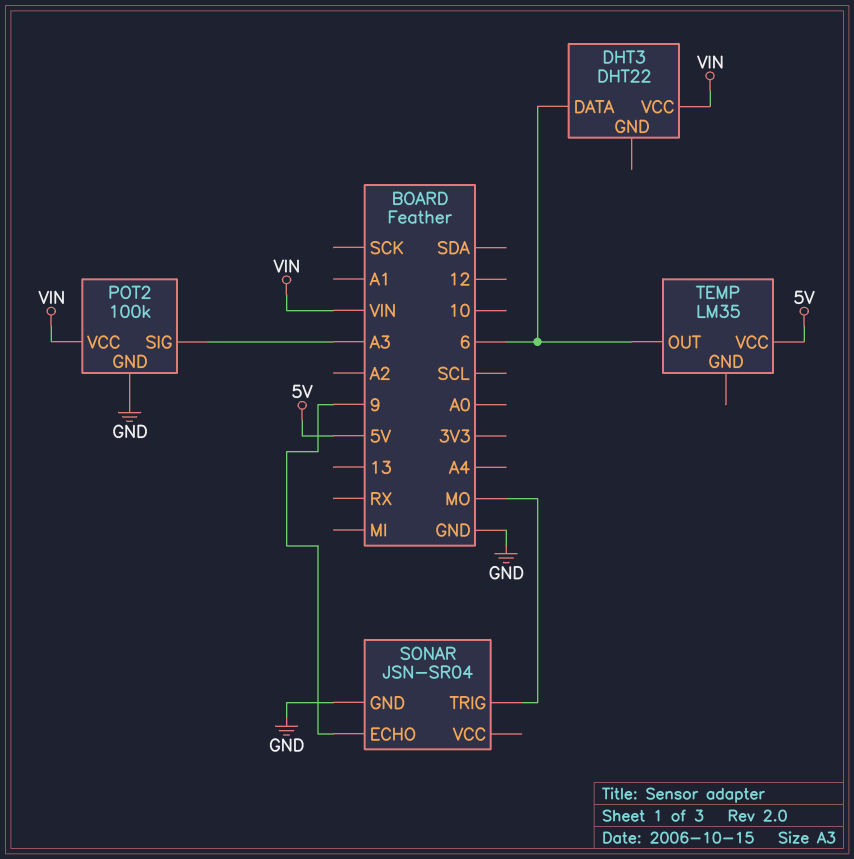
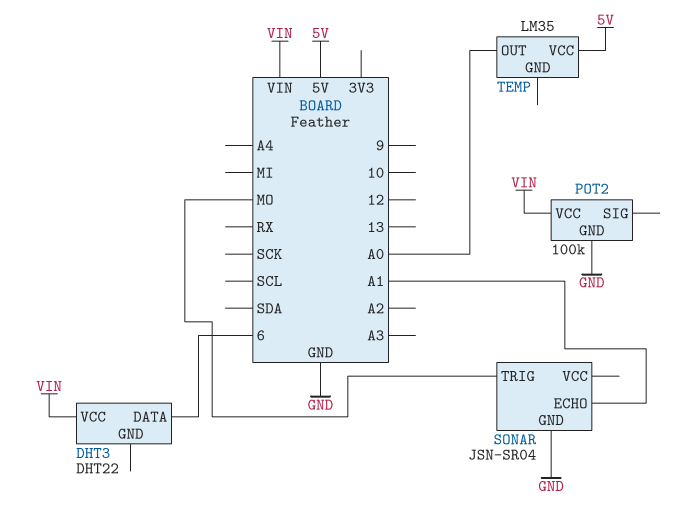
POT2 pin SIG: A3 -> none
SONAR pin ECHO: 9 -> A1
TEMP pin OUT: 6 -> A0

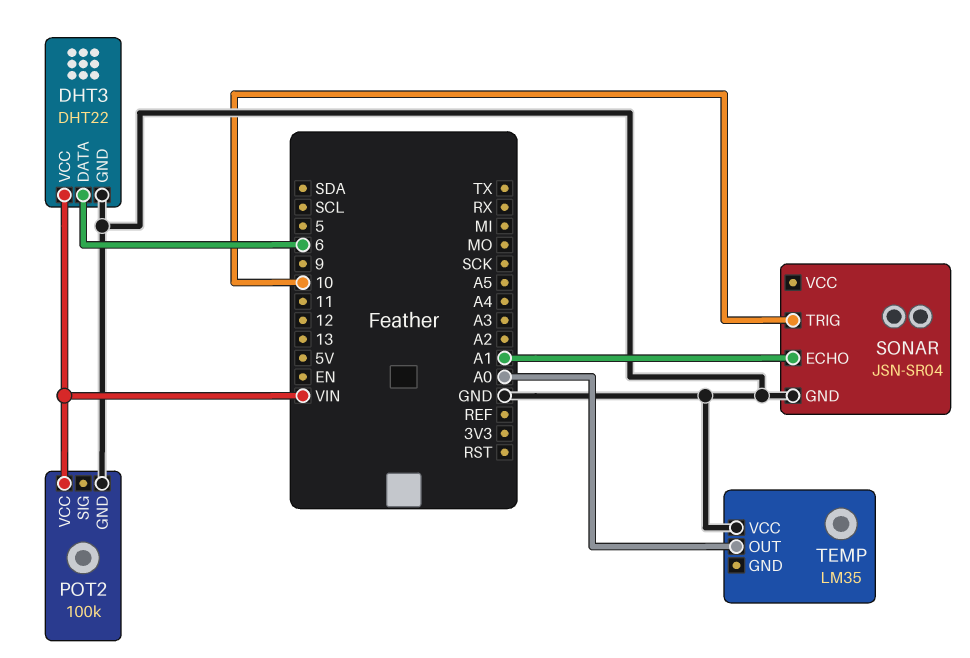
DHT3 pin GND: none -> GND
SONAR pin TRIG: MO -> 10
TEMP pin VCC: 5V -> GND

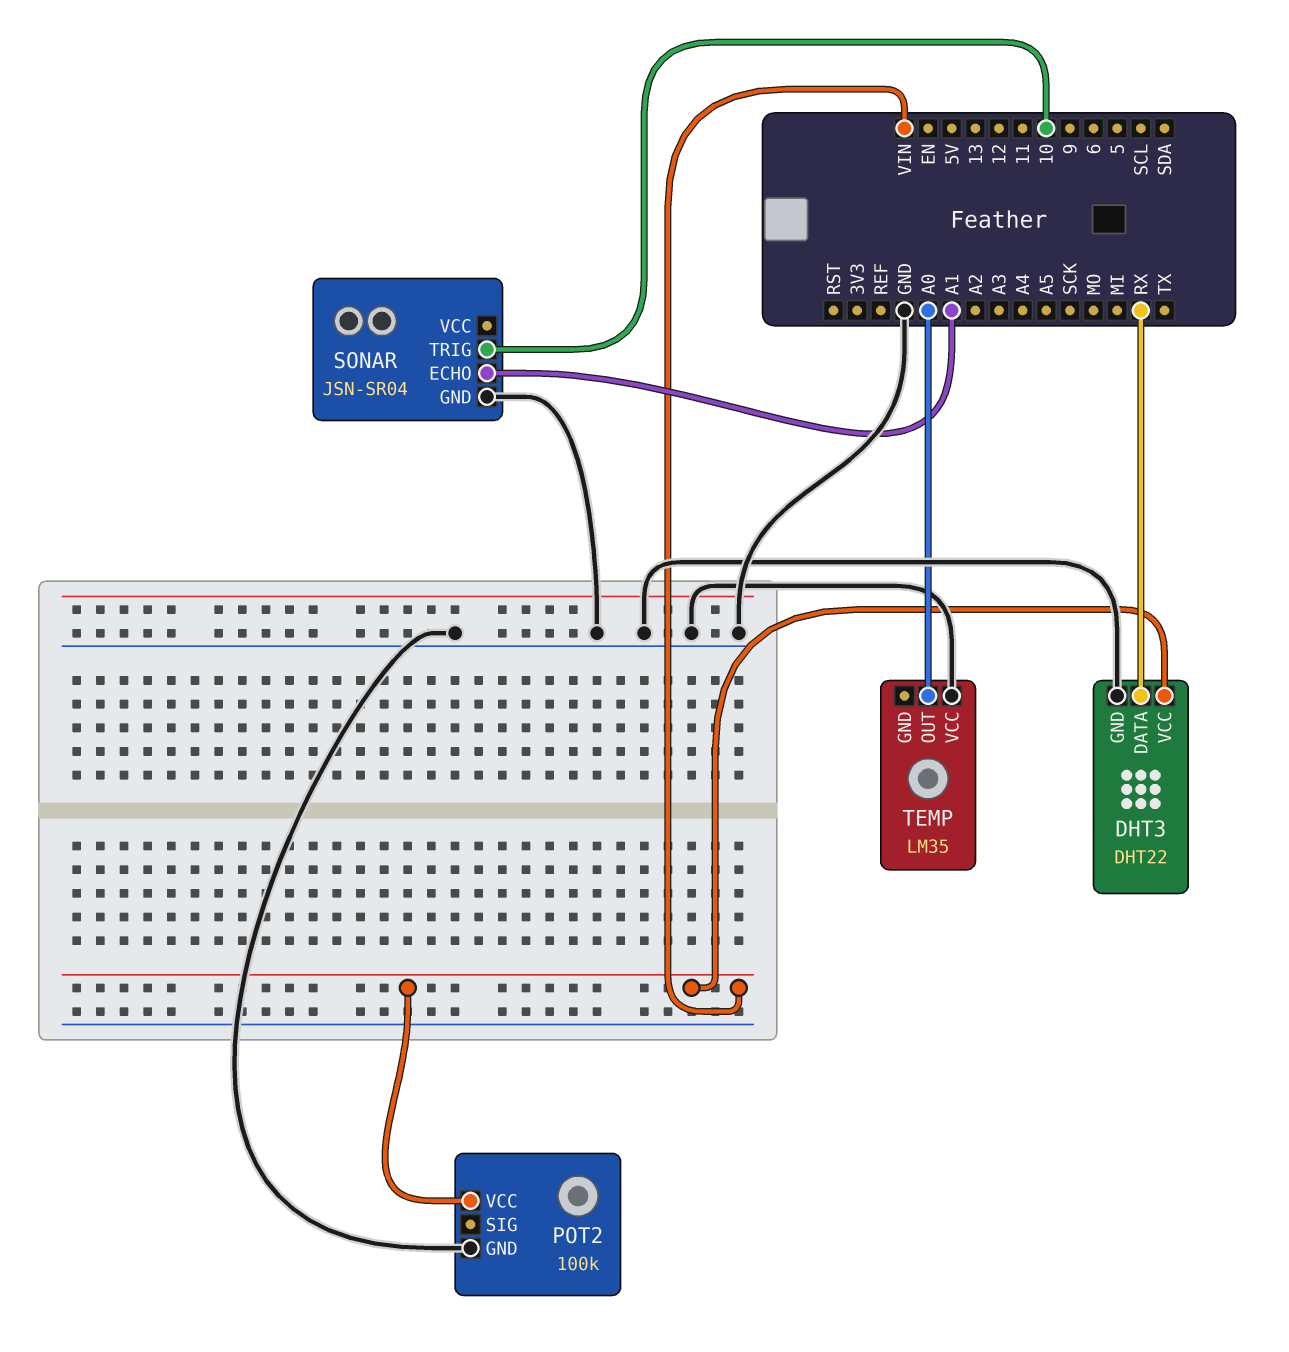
DHT3 pin DATA: 6 -> RX

